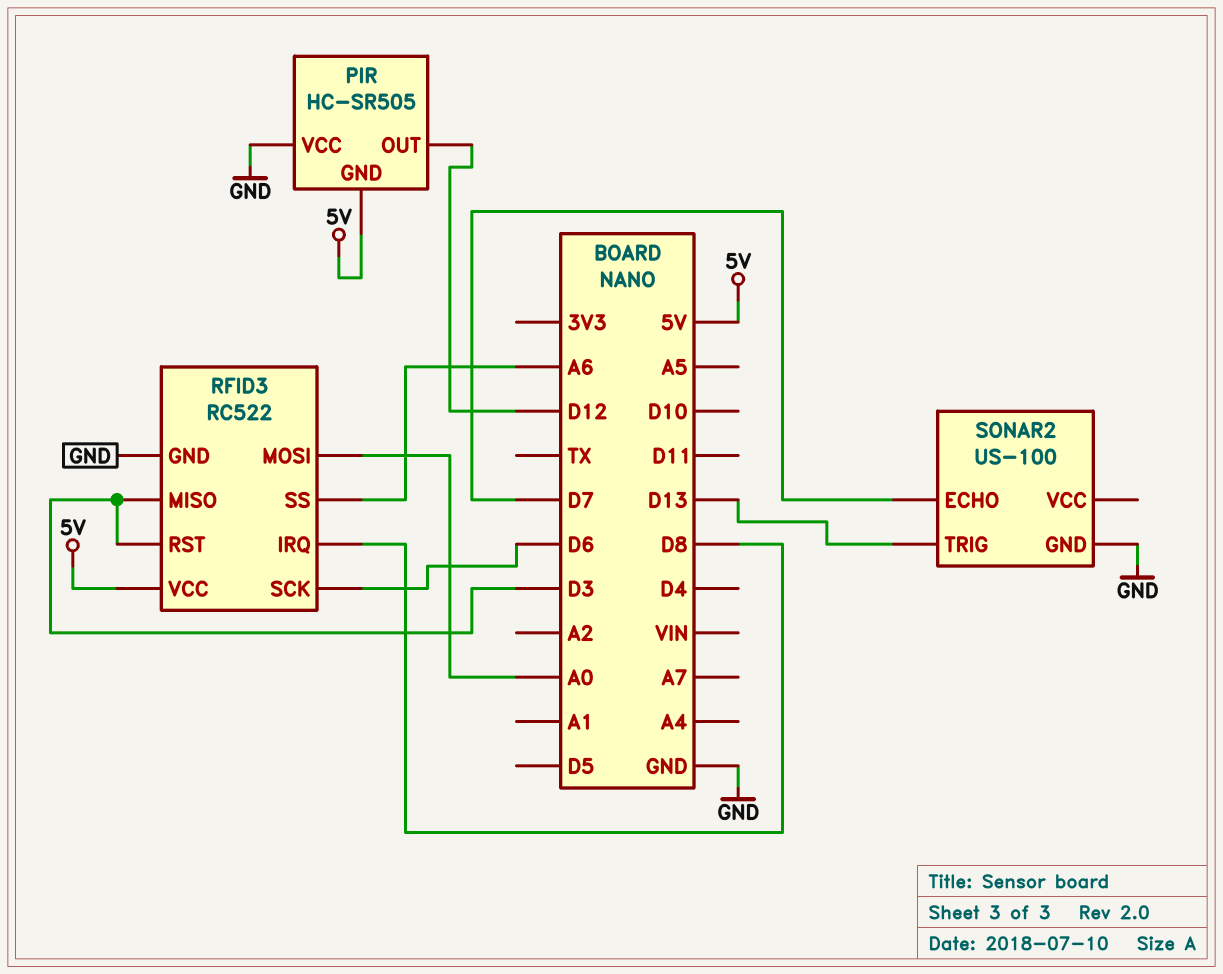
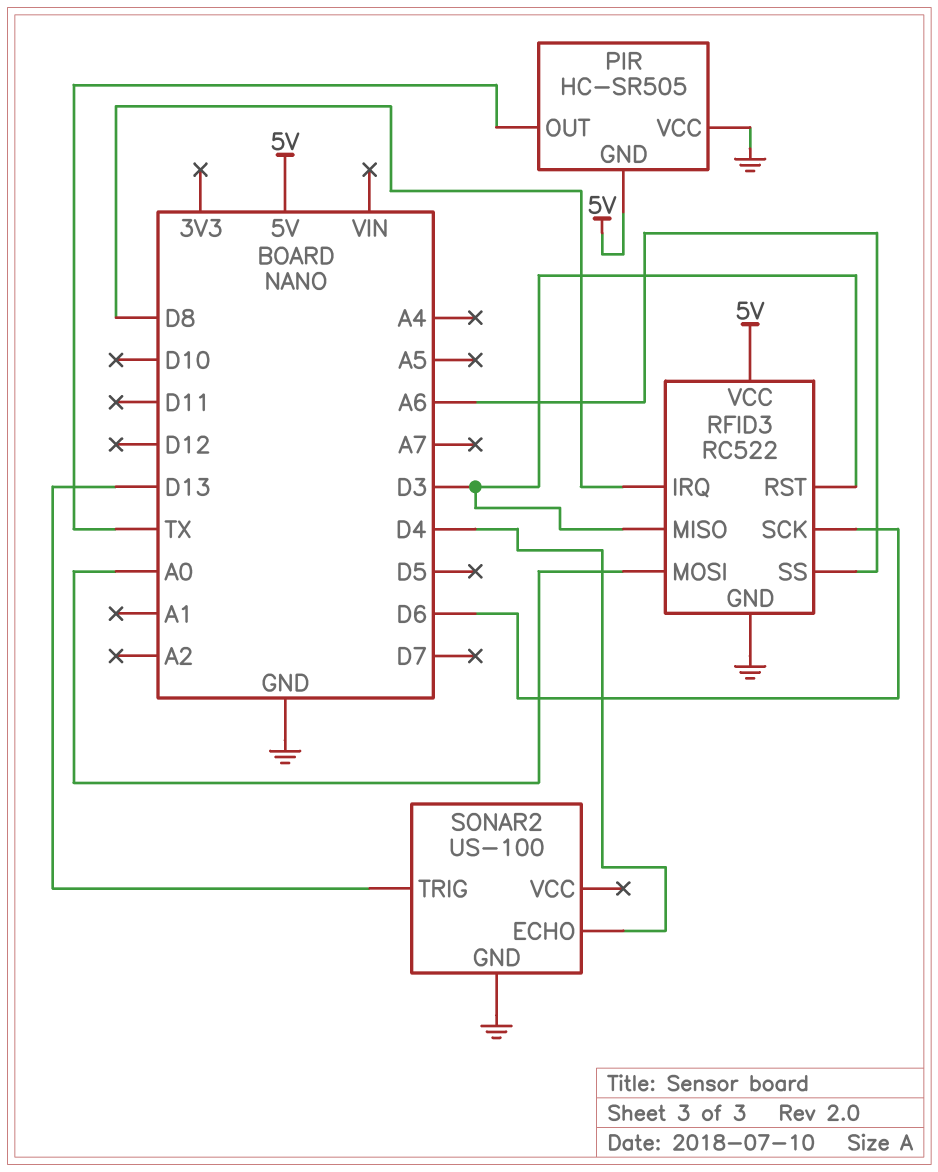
PIR pin OUT: D12 -> TX
SONAR2 pin ECHO: D7 -> D4

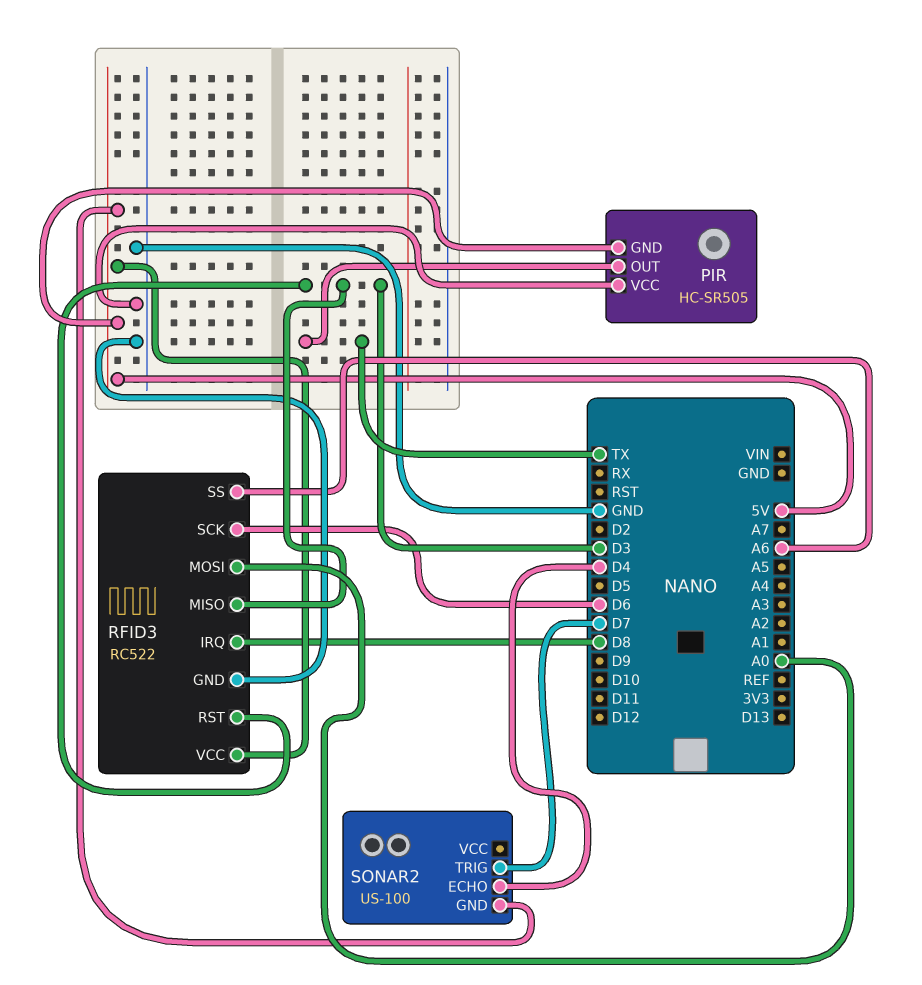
SONAR2 pin GND: GND -> 5V
SONAR2 pin TRIG: D13 -> D7

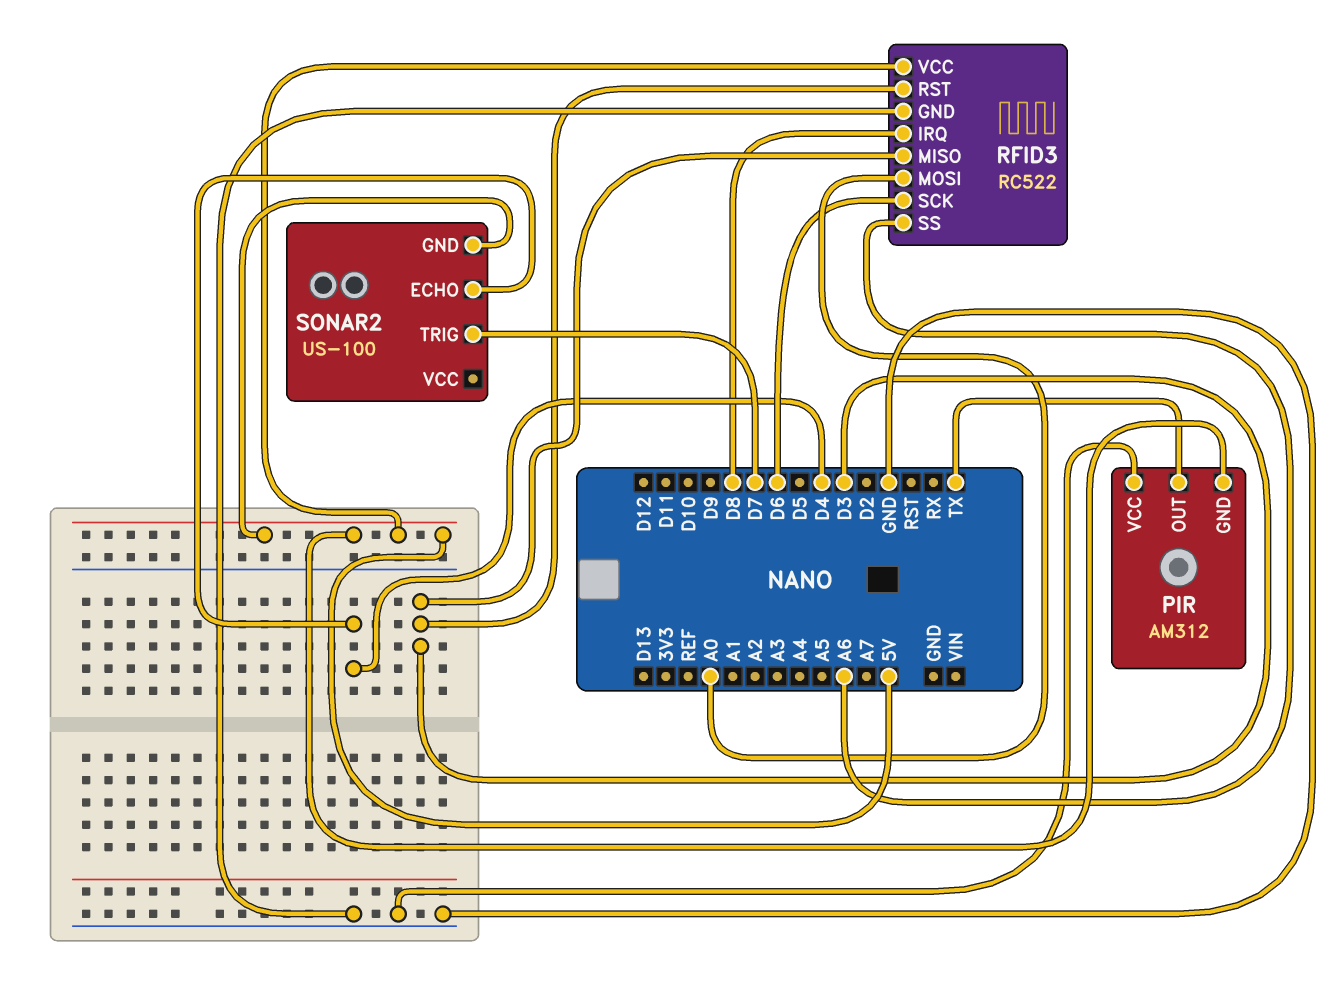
PIR: HC-SR505 -> AM312

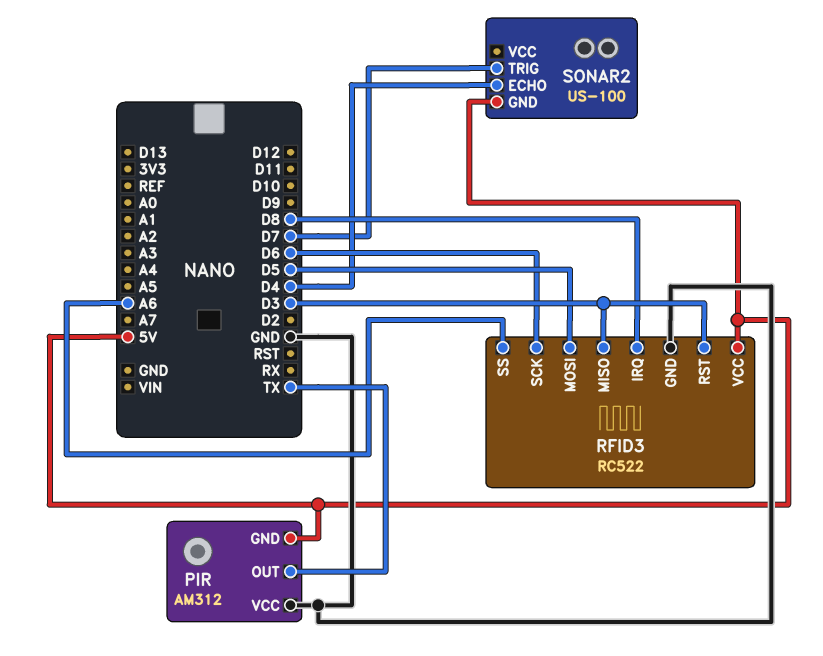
RFID3 pin MOSI: A0 -> D5

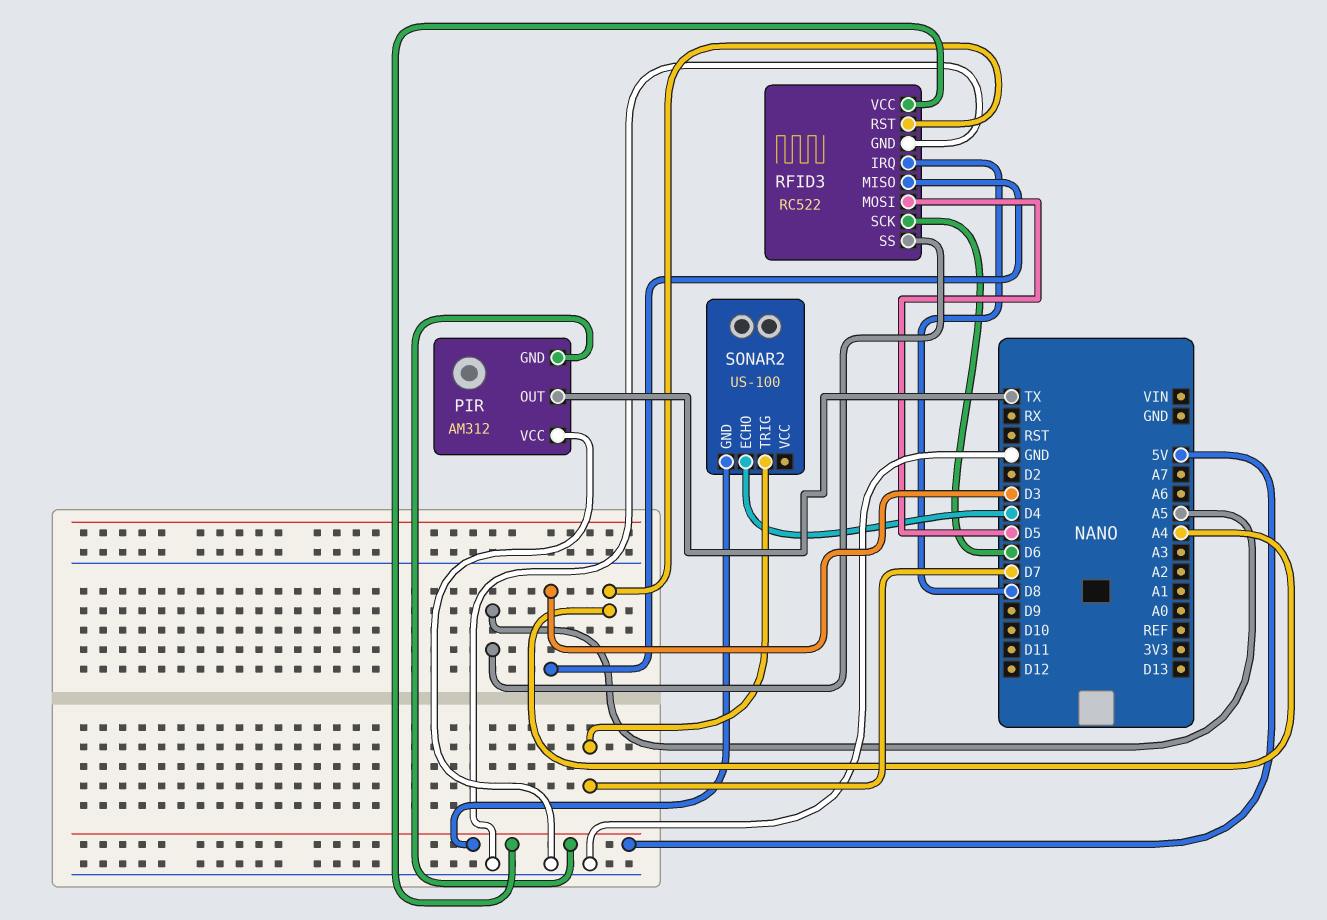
RFID3 pin RST: D3 -> A4
RFID3 pin SS: A6 -> A5

